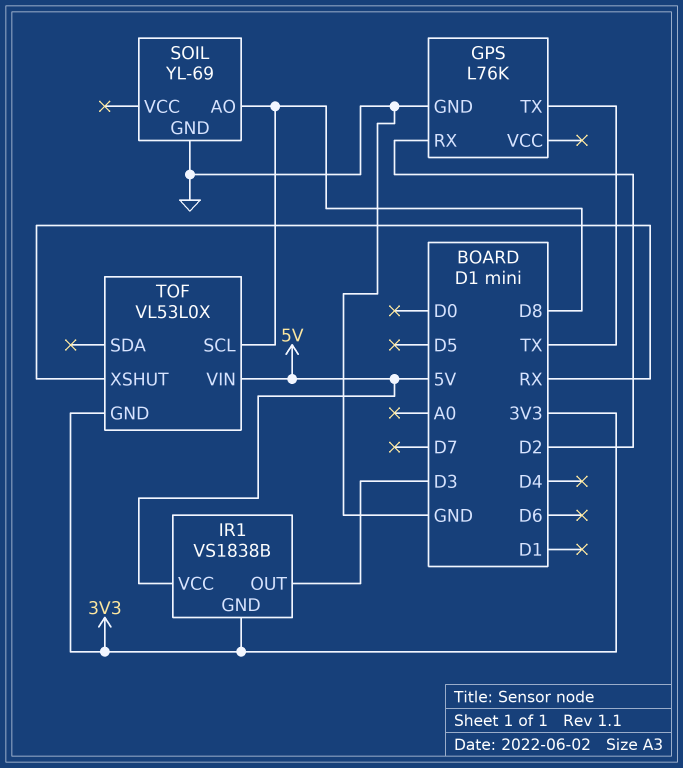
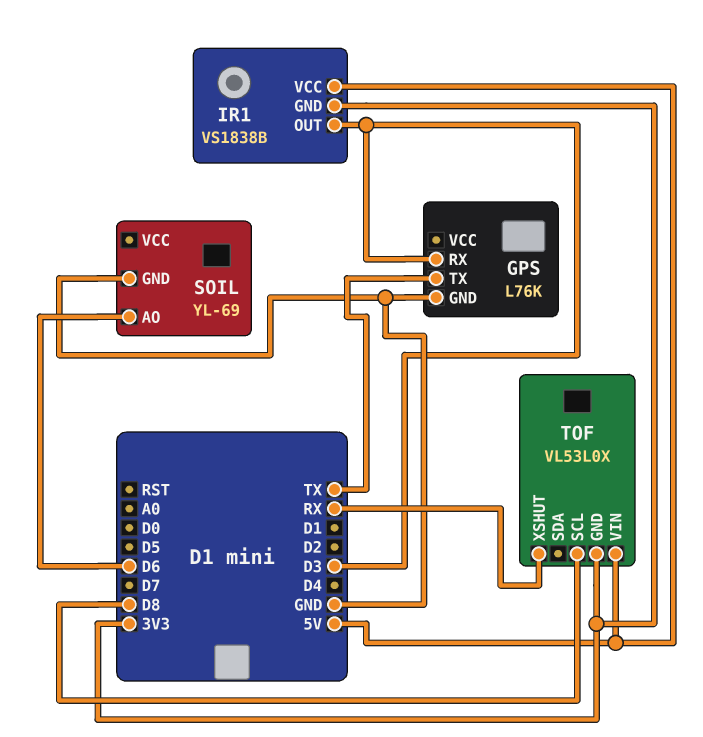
GPS pin RX: D2 -> D3
SOIL pin AO: D8 -> D6

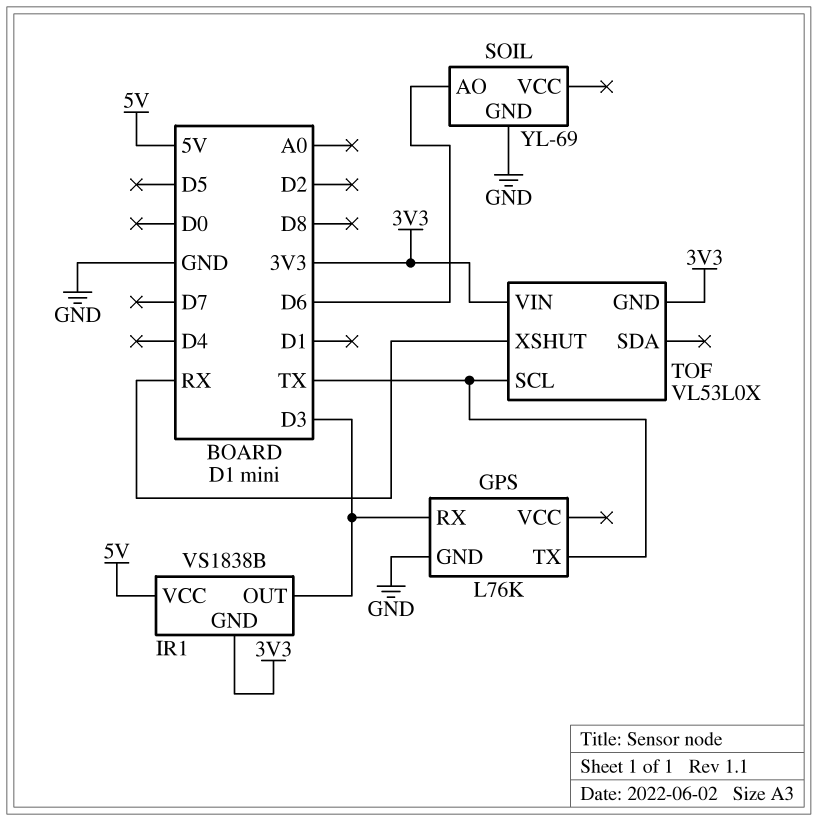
TOF pin SCL: D8 -> TX
TOF pin VIN: 5V -> 3V3

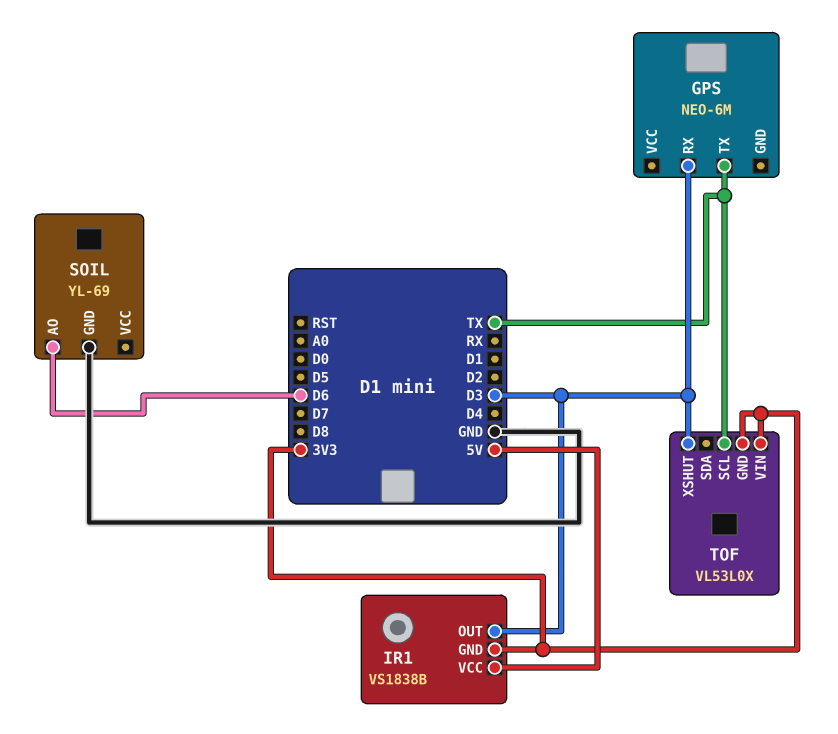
GPS: L76K -> NEO-6M
GPS pin GND: GND -> none
TOF pin XSHUT: RX -> D3

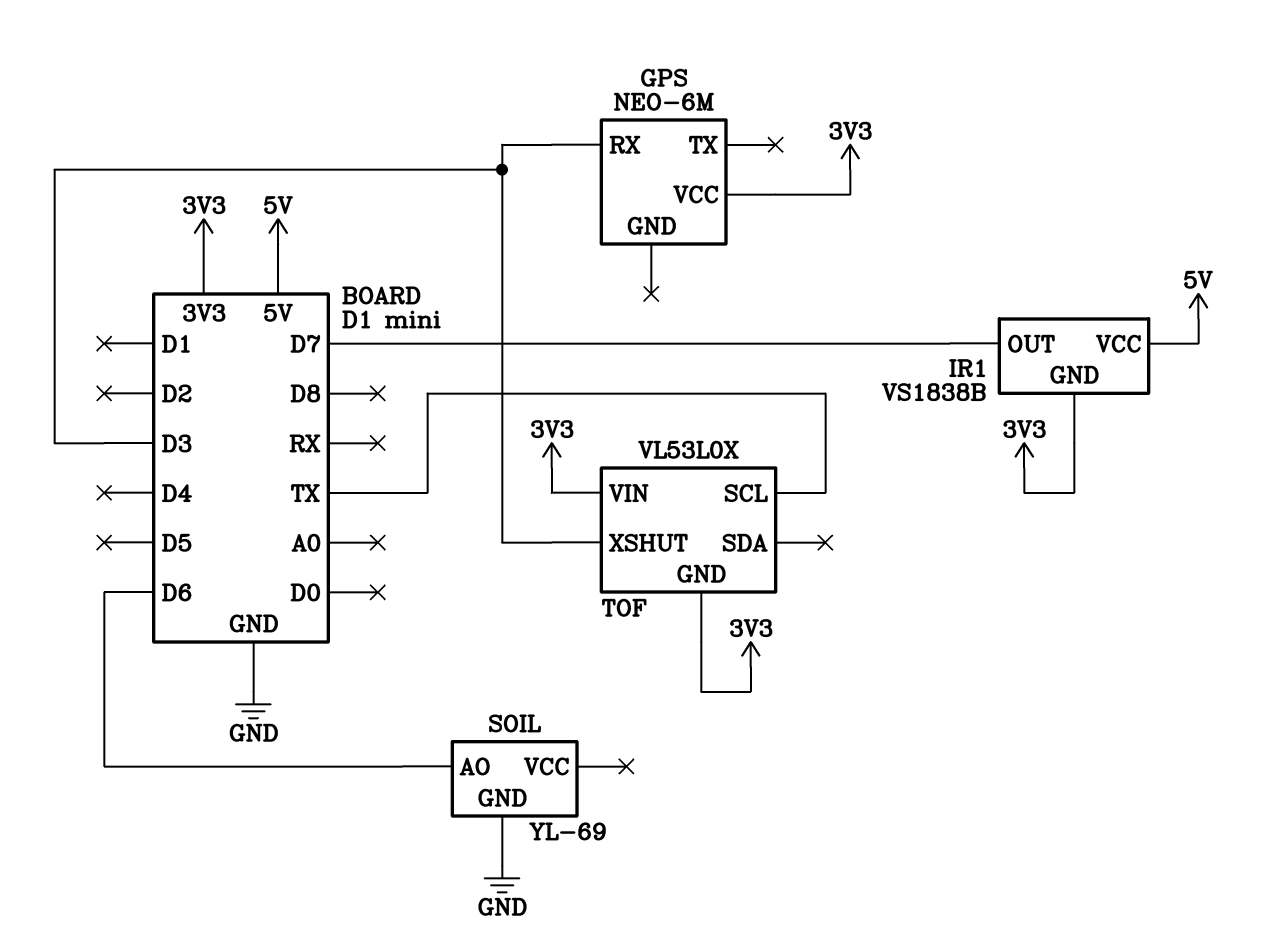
GPS pin TX: TX -> none
GPS pin VCC: none -> 3V3
IR1 pin OUT: D3 -> D7

